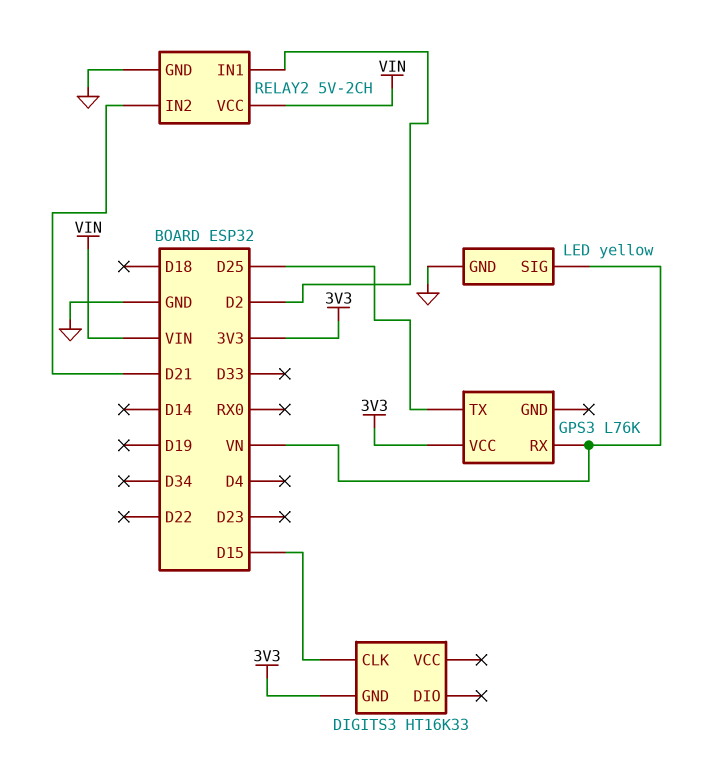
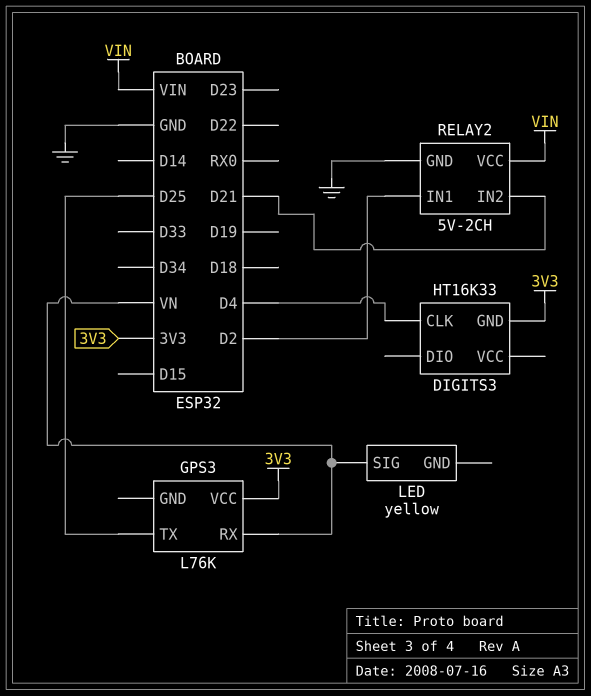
DIGITS3 pin CLK: D15 -> D4
LED pin GND: GND -> none

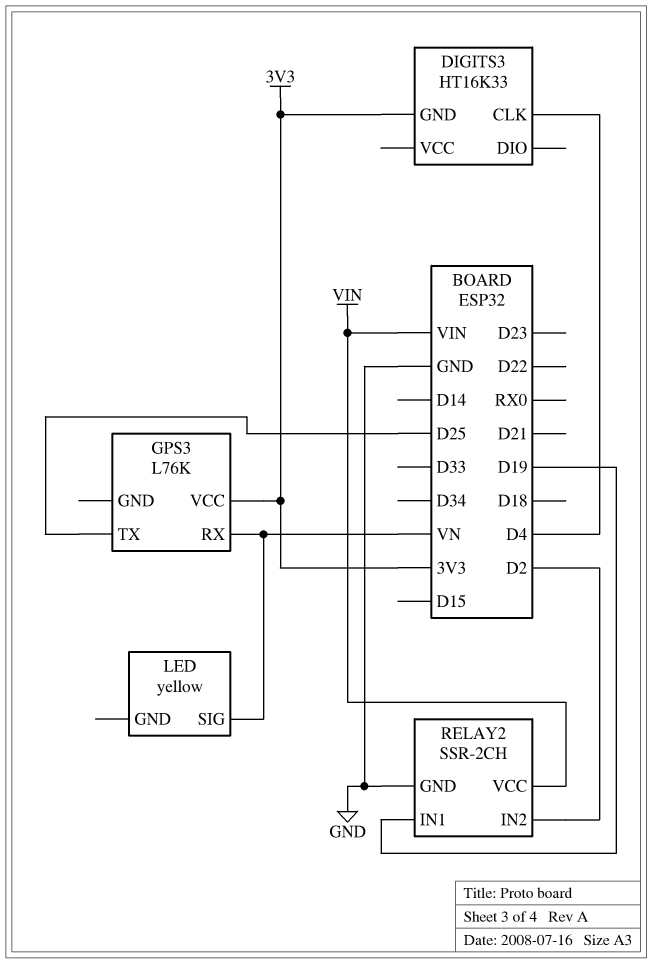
RELAY2: 5V-2CH -> SSR-2CH
RELAY2 pin IN1: D2 -> D19
RELAY2 pin IN2: D21 -> D2

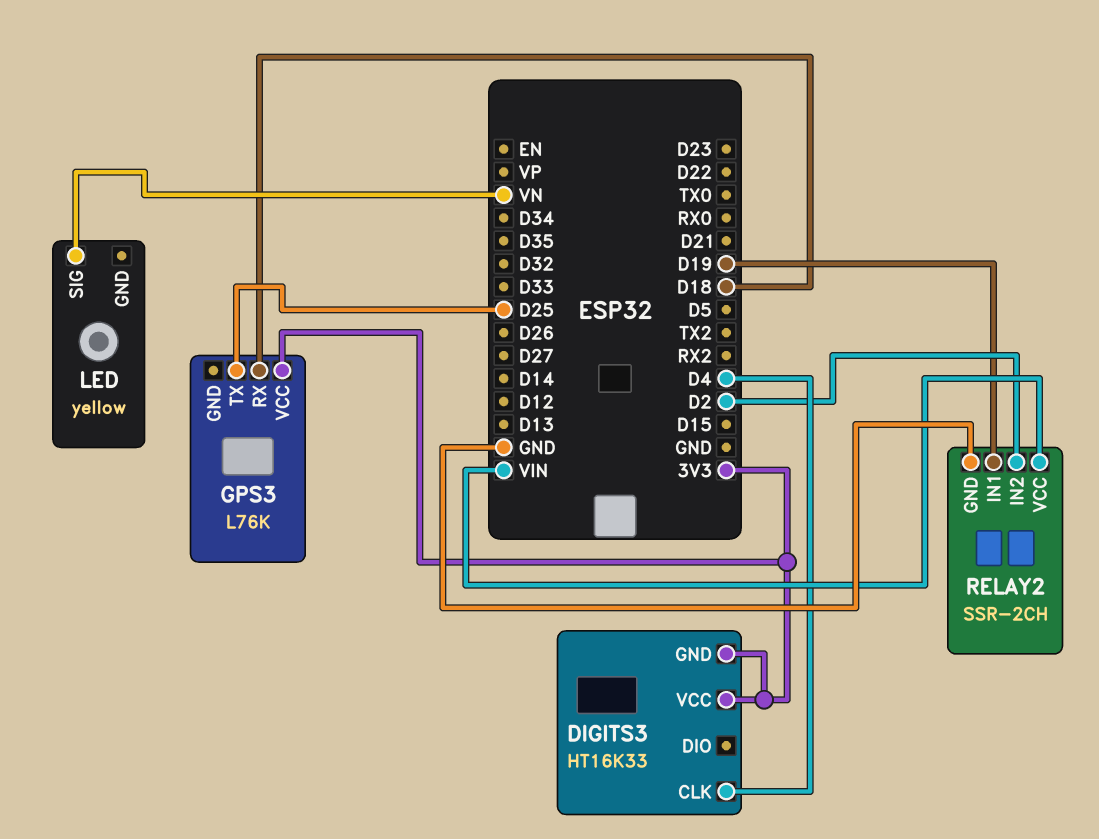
DIGITS3 pin VCC: none -> 3V3
GPS3 pin RX: VN -> D18

